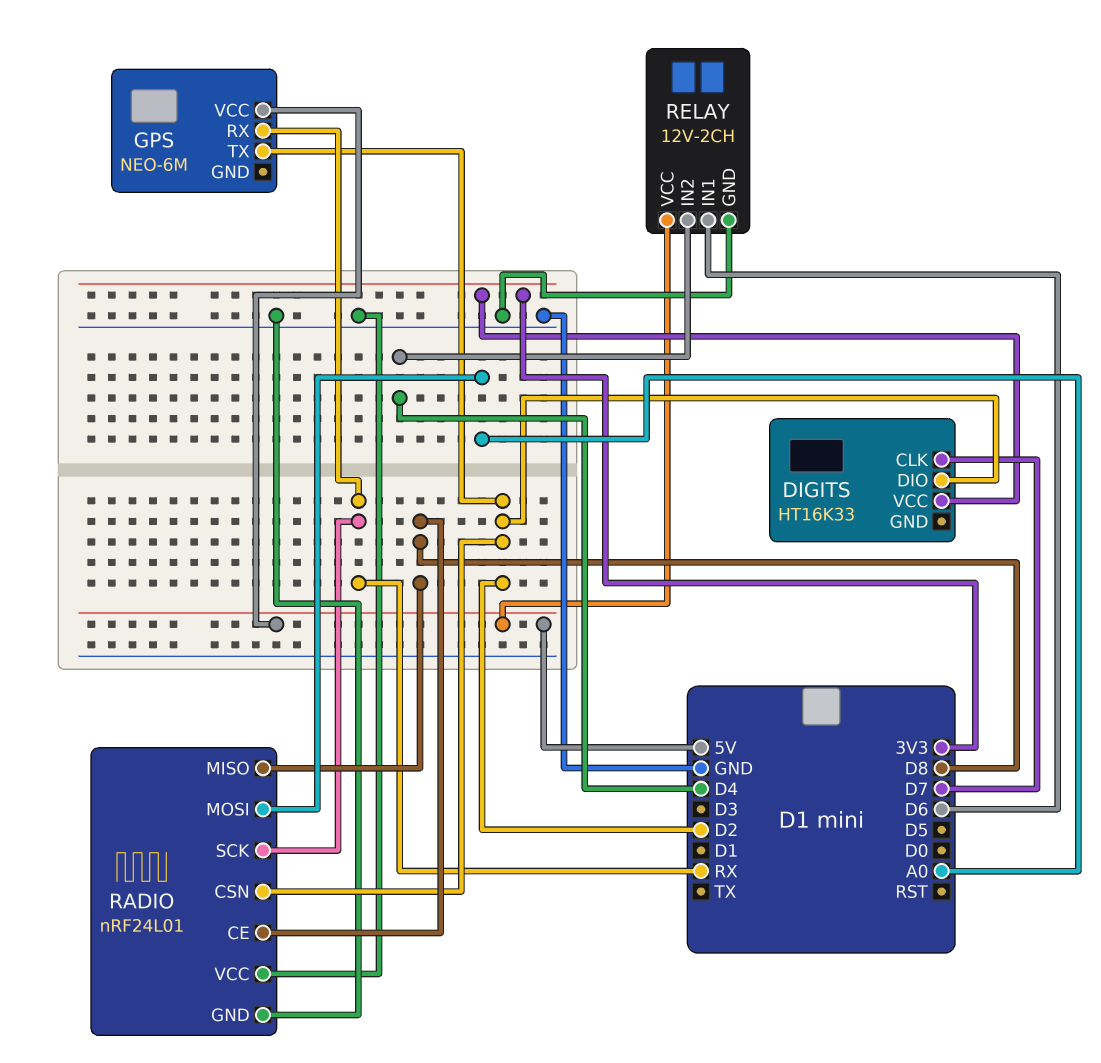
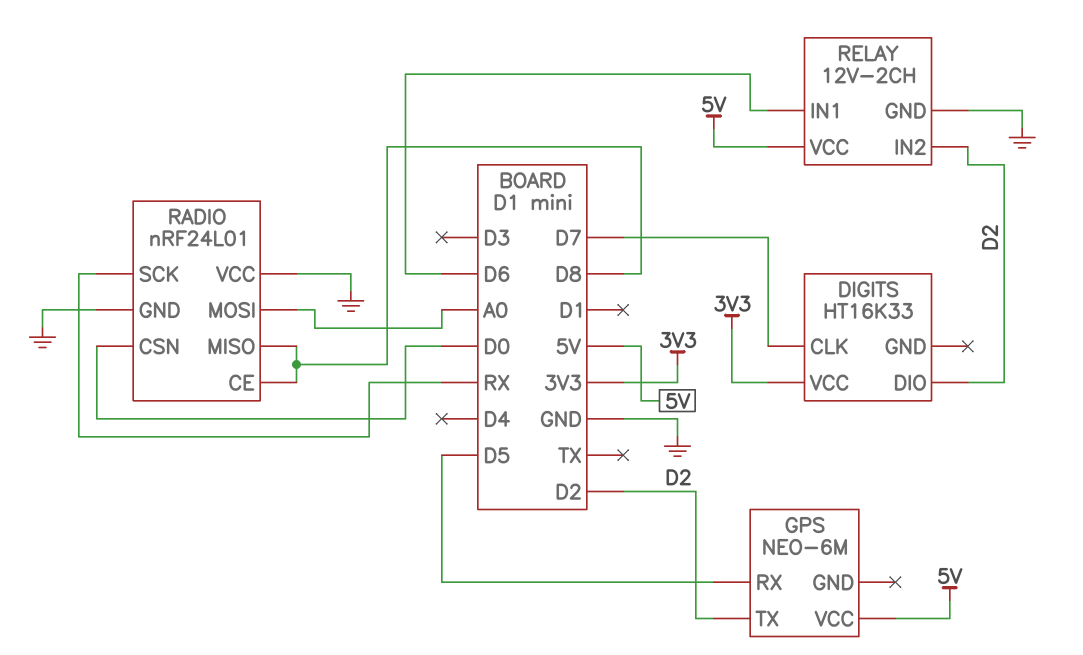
GPS pin RX: RX -> D5
RADIO pin CSN: D2 -> D0
RELAY pin IN2: D4 -> D2

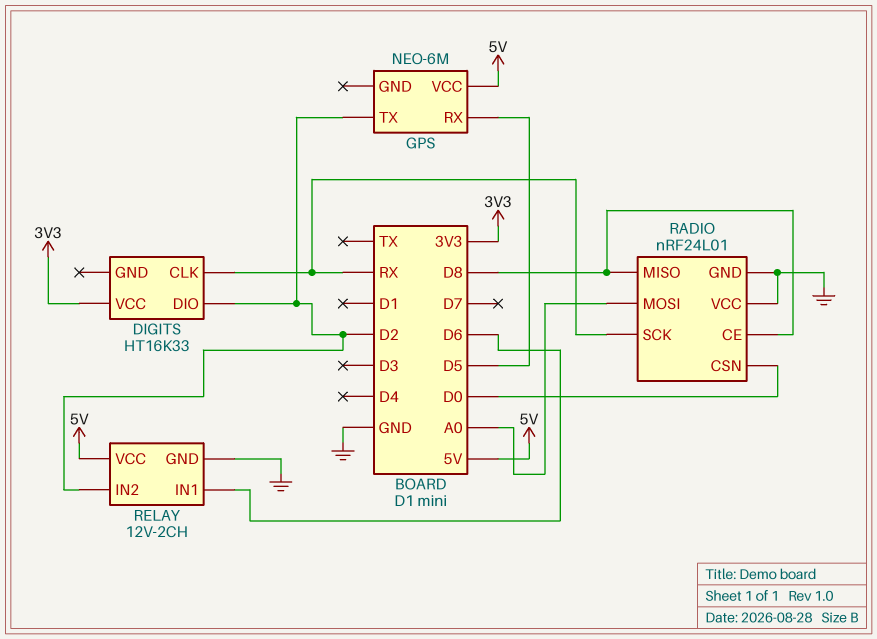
DIGITS pin CLK: D7 -> RX

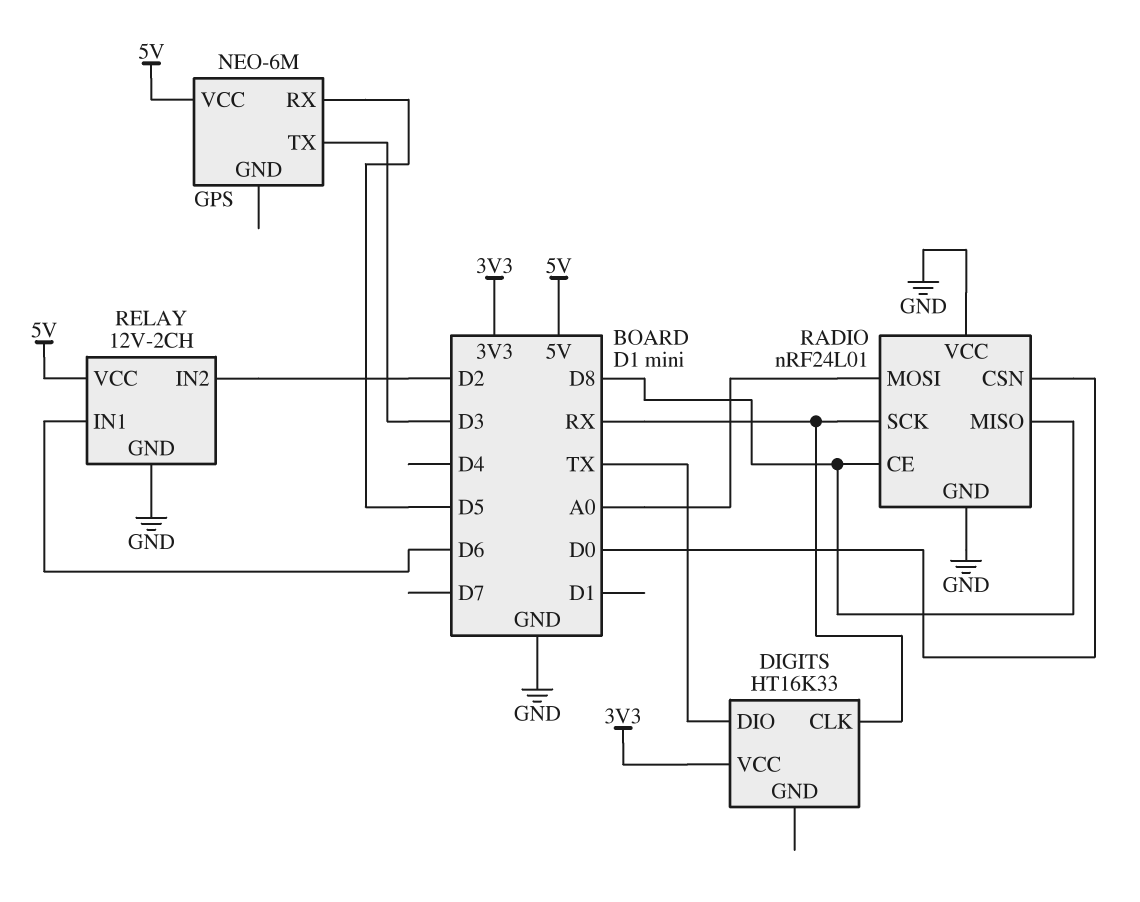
DIGITS pin DIO: D2 -> TX
GPS pin TX: D2 -> D3

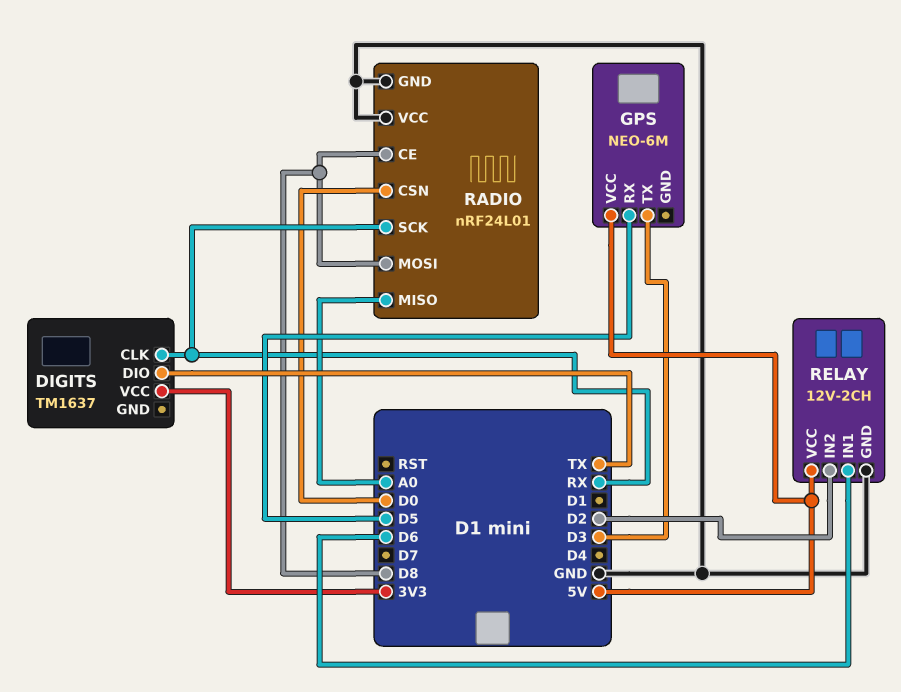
DIGITS: HT16K33 -> TM1637
RADIO pin MISO: D8 -> A0
RADIO pin MOSI: A0 -> D8

